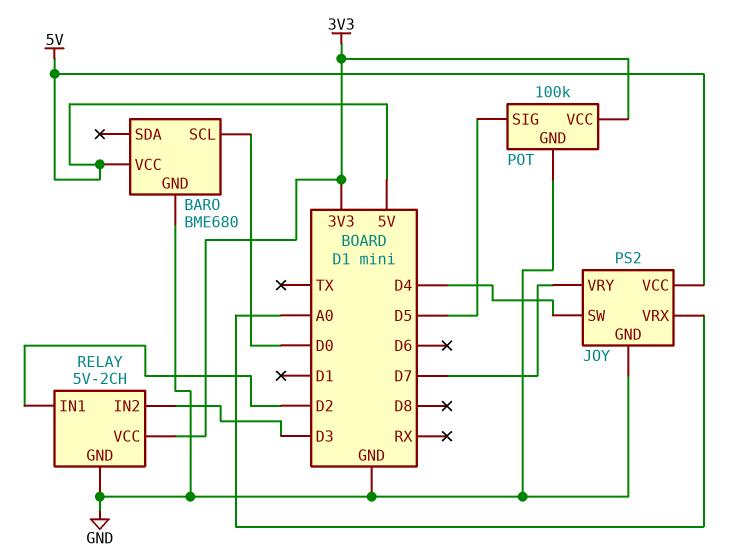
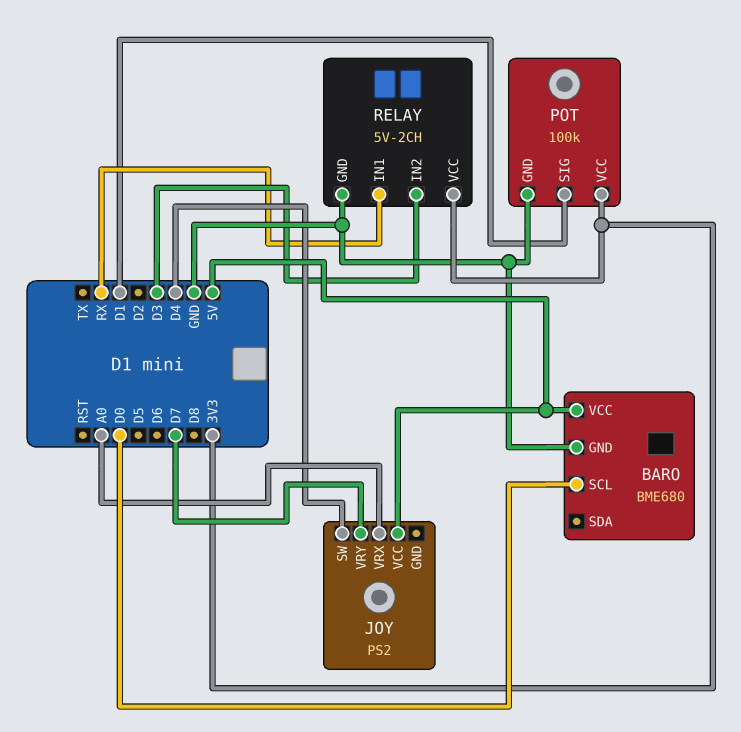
JOY pin GND: GND -> none
POT pin SIG: D5 -> D1
RELAY pin IN1: D2 -> RX

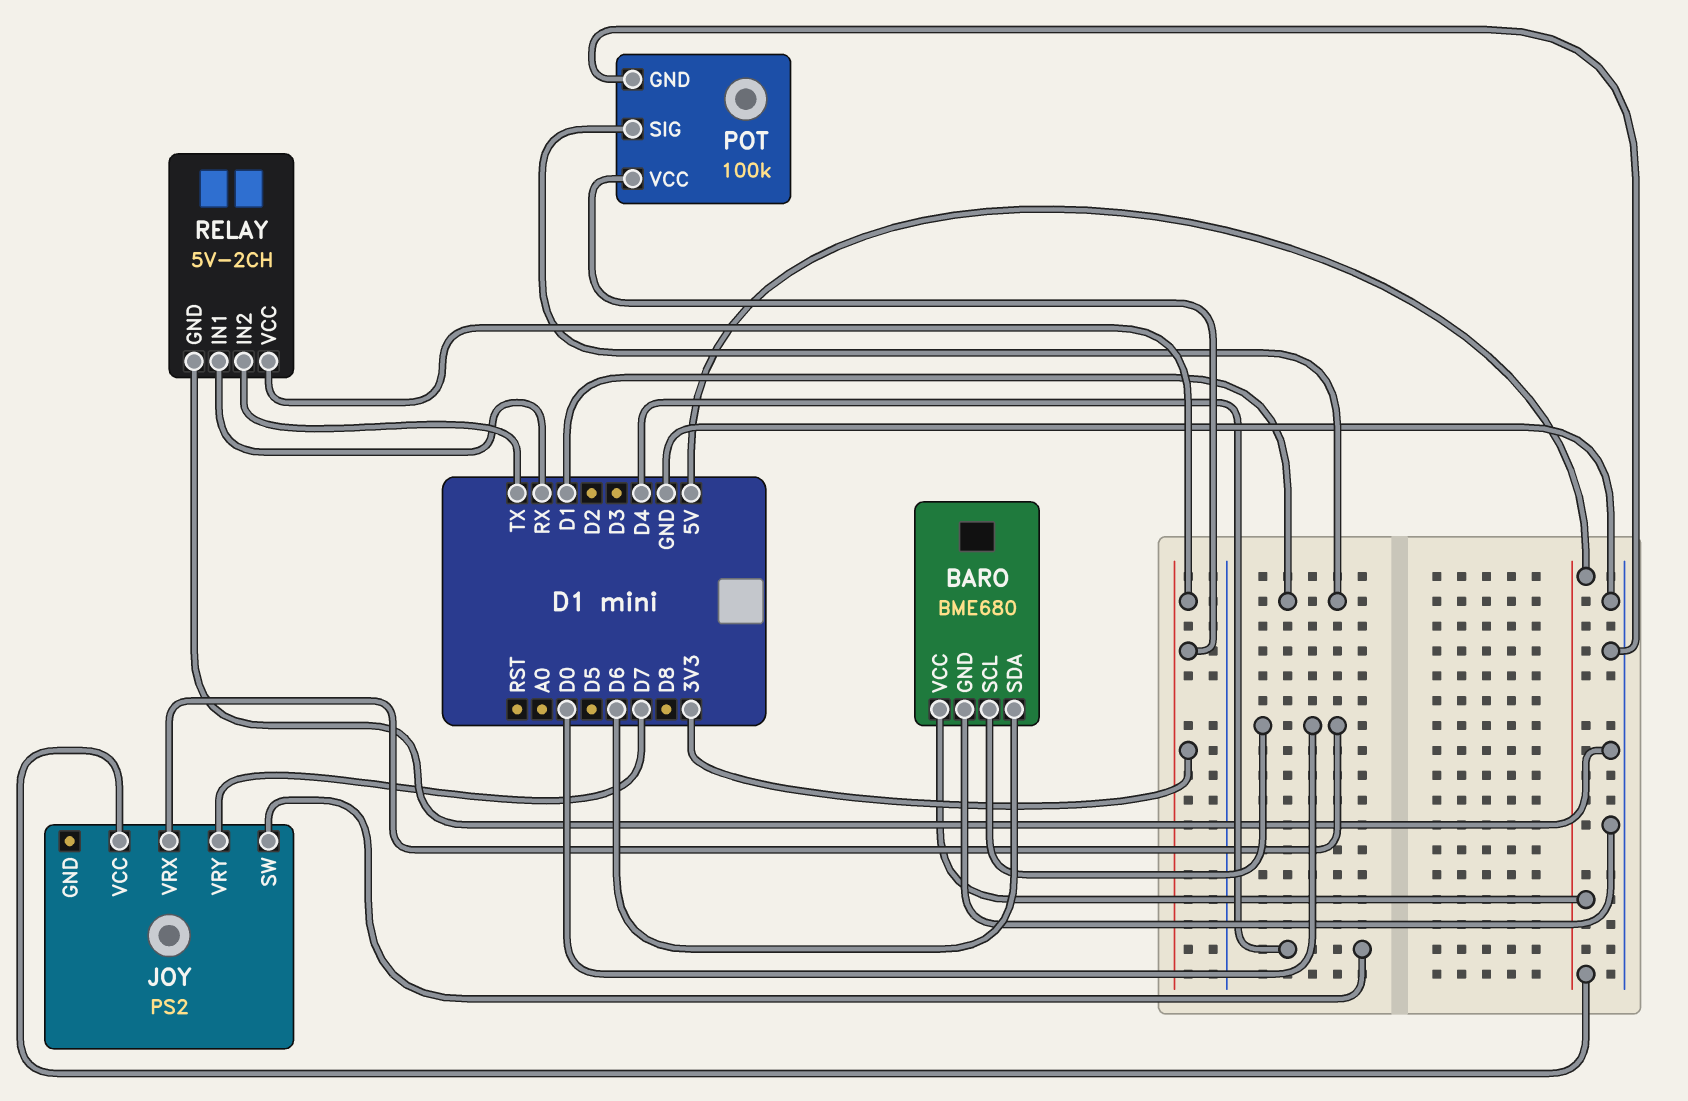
BARO pin SDA: none -> D6
JOY pin VRX: A0 -> D0
RELAY pin IN2: D3 -> TX

